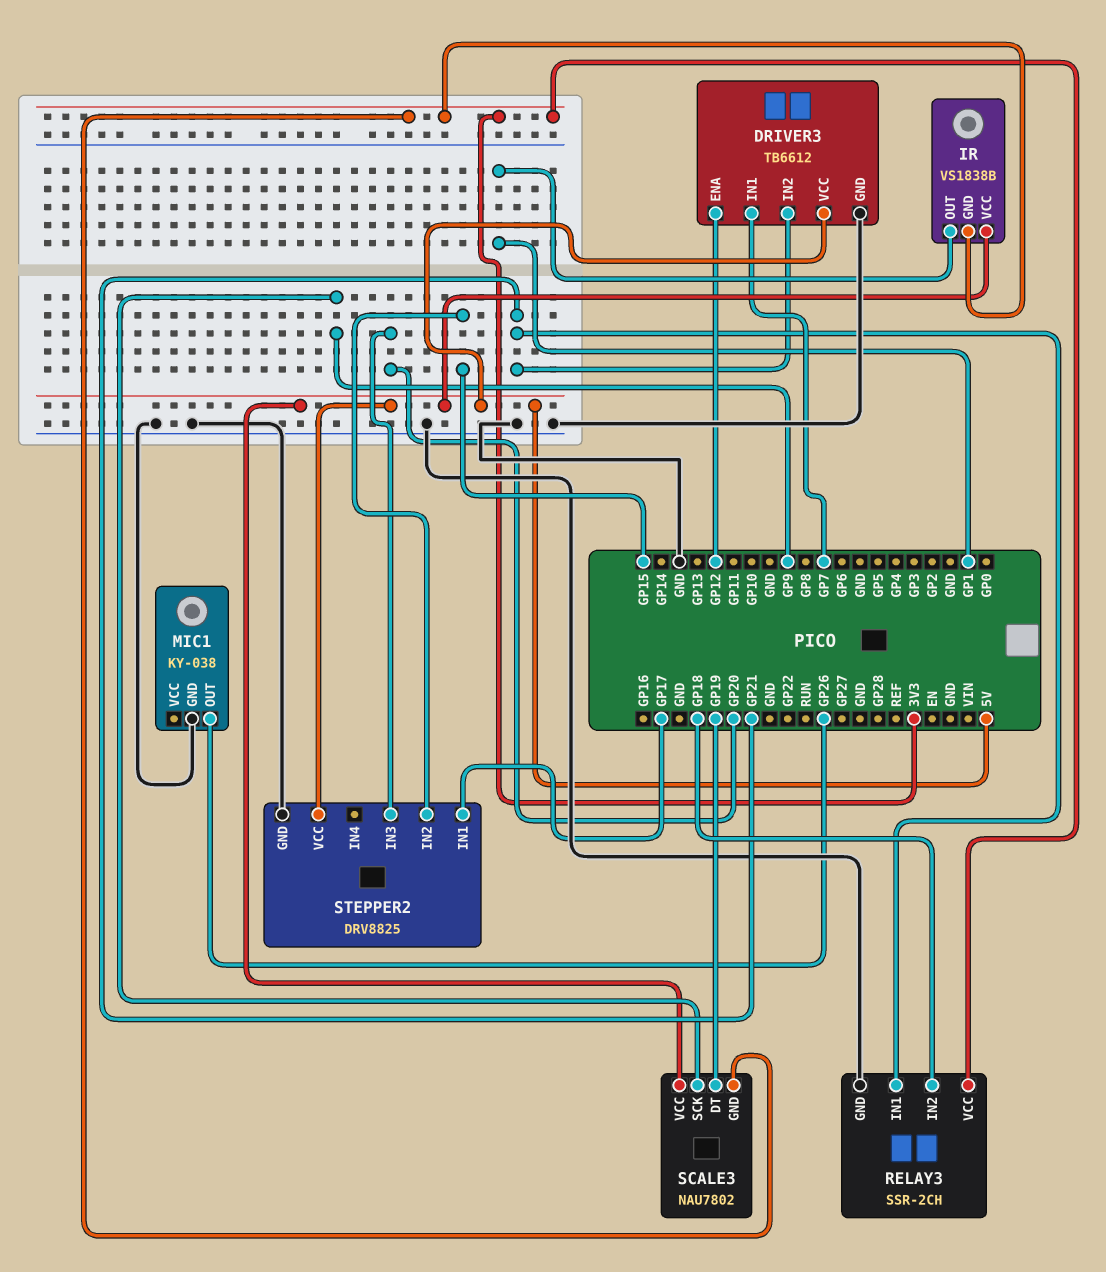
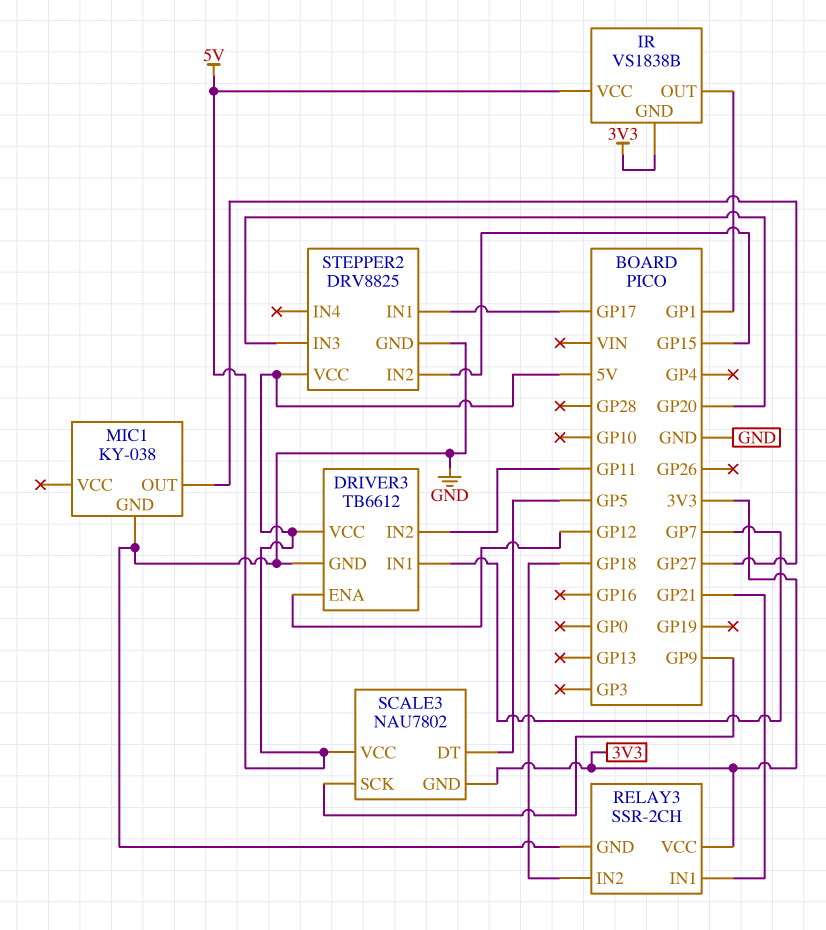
DRIVER3 pin IN2: GP21 -> GP11
MIC1 pin OUT: GP26 -> GP27
SCALE3 pin DT: GP19 -> GP5

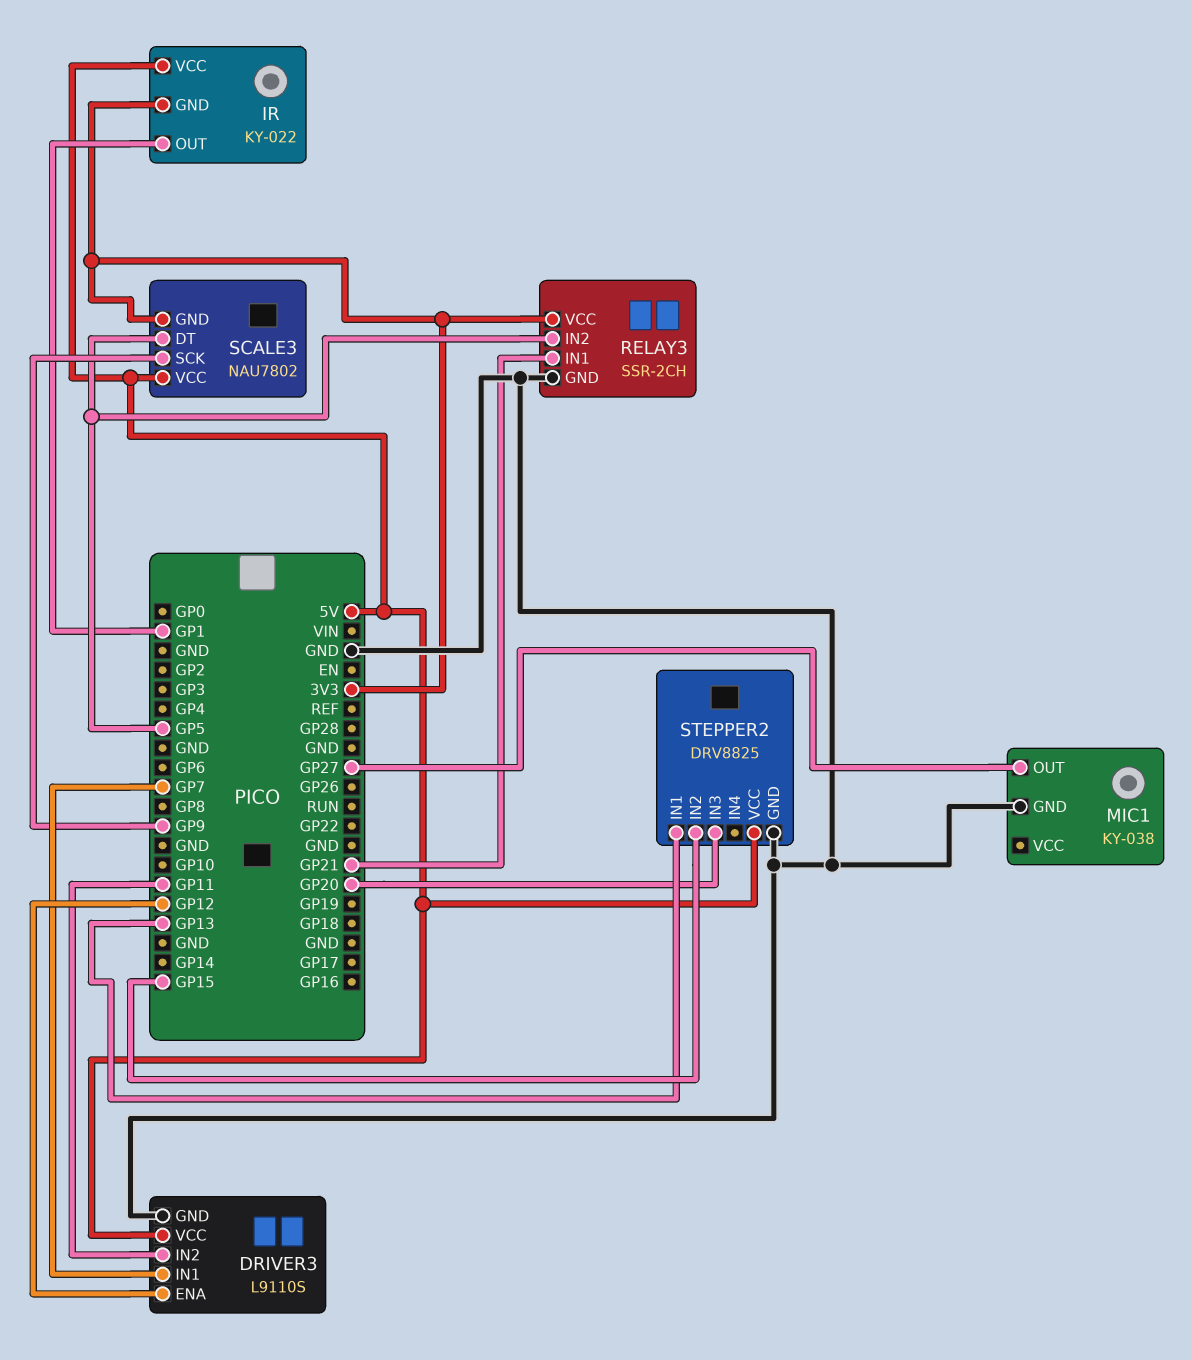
DRIVER3: TB6612 -> L9110S
IR: VS1838B -> KY-022
RELAY3 pin IN2: GP18 -> GP5
STEPPER2 pin IN1: GP17 -> GP13

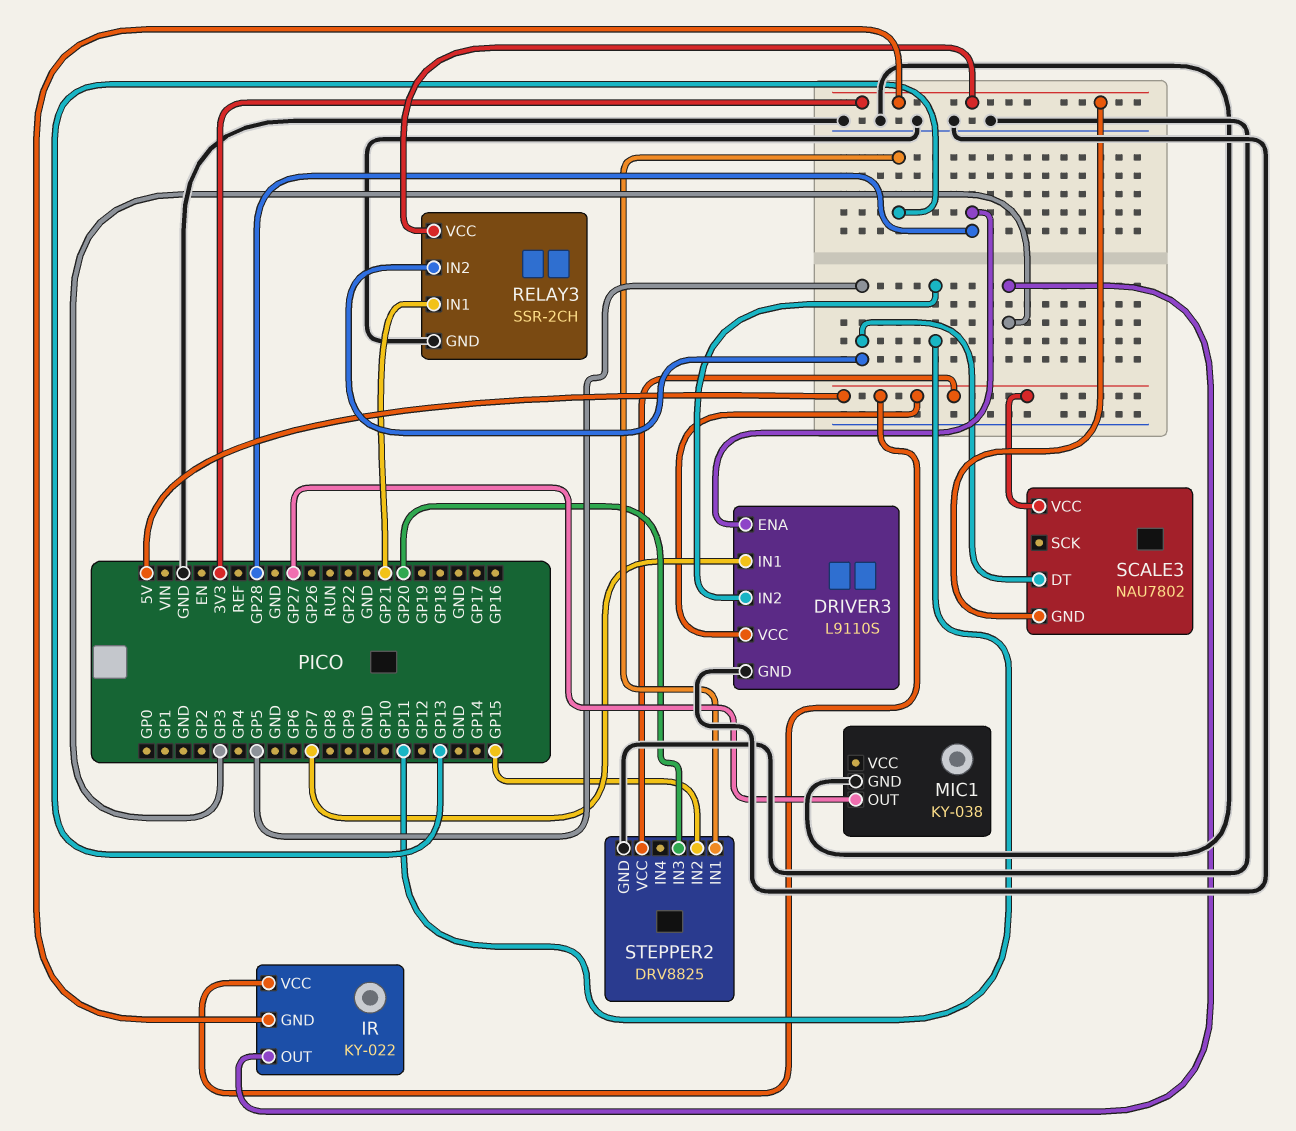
DRIVER3 pin ENA: GP12 -> GP28
IR pin OUT: GP1 -> GP3
SCALE3 pin SCK: GP9 -> none

